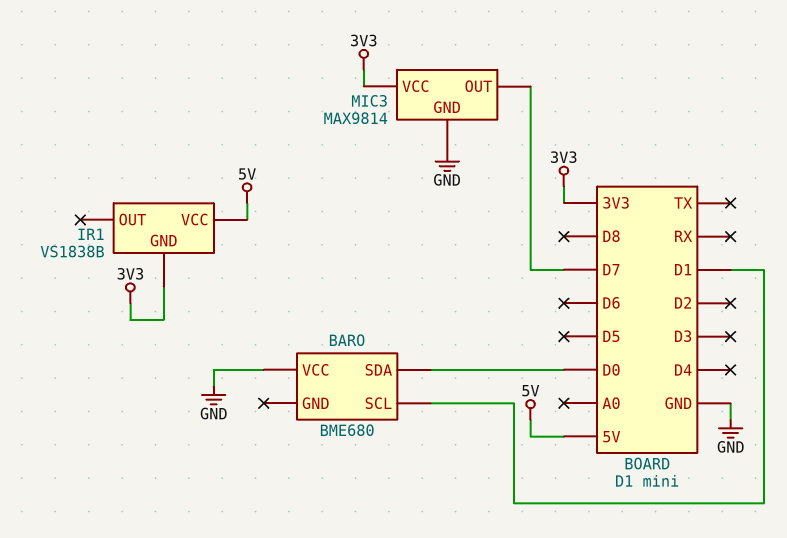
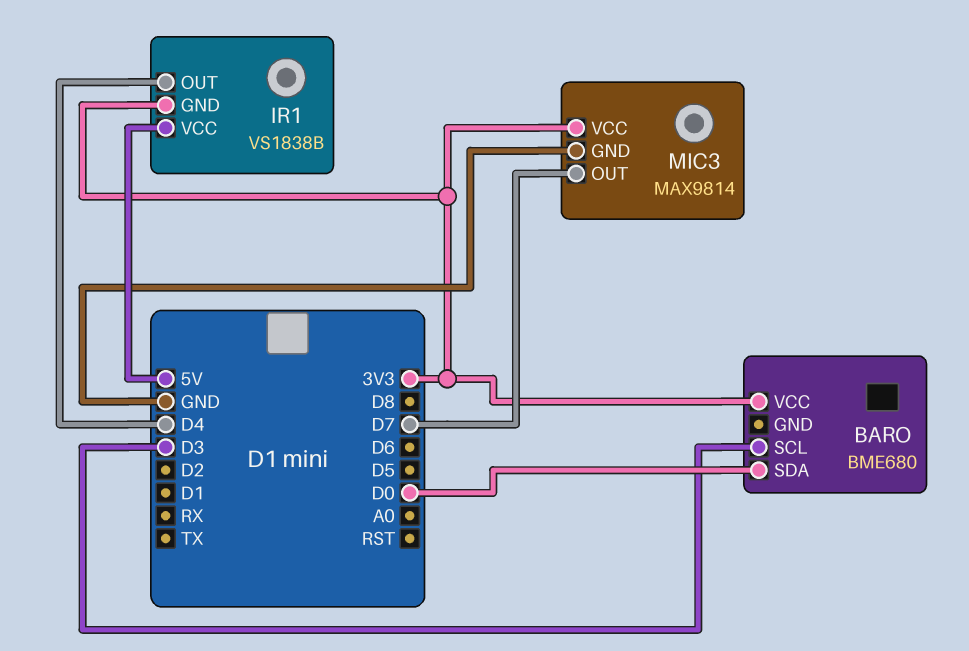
BARO pin SCL: D1 -> D3
BARO pin VCC: GND -> 3V3
IR1 pin OUT: none -> D4

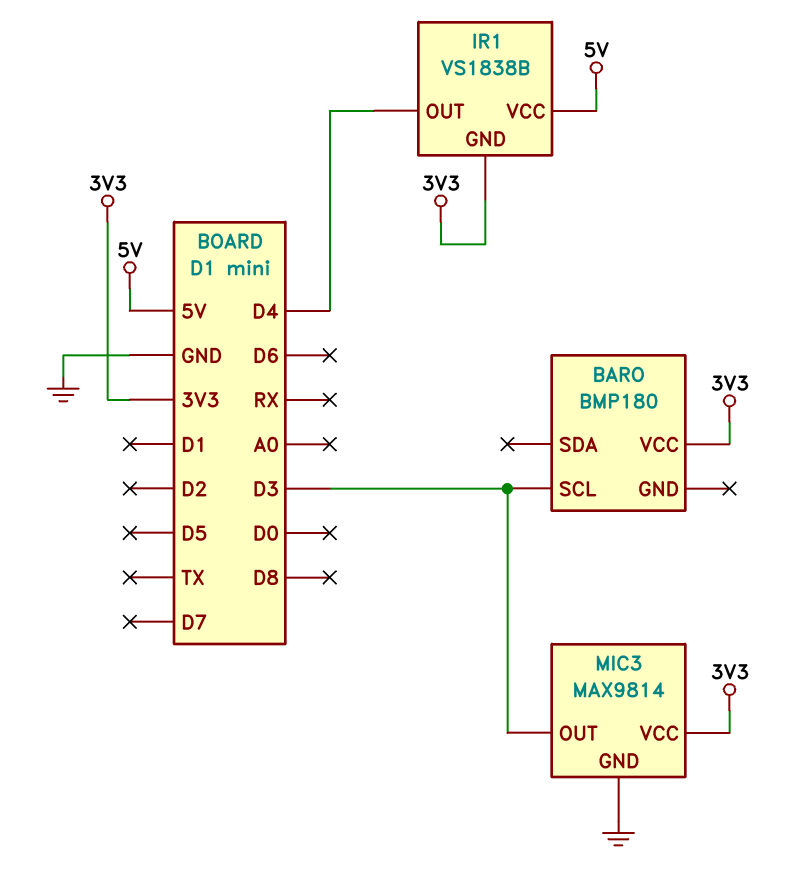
BARO: BME680 -> BMP180
BARO pin SDA: D0 -> none
MIC3 pin OUT: D7 -> D3

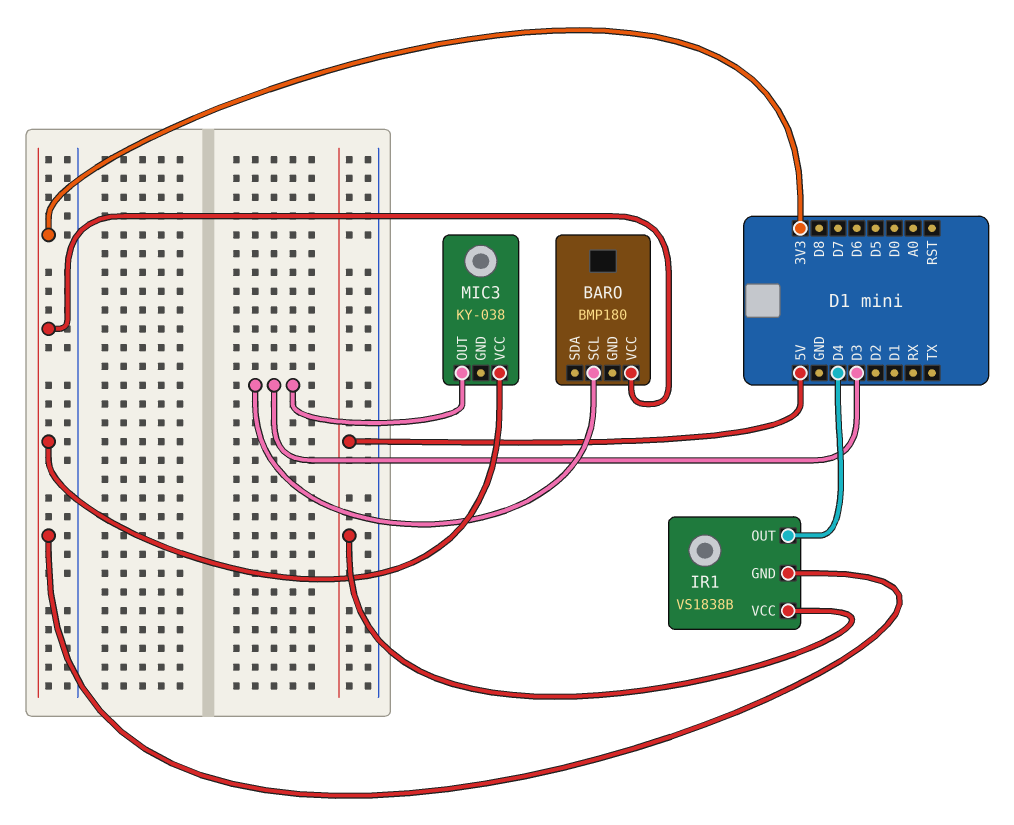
MIC3: MAX9814 -> KY-038
MIC3 pin GND: GND -> none

